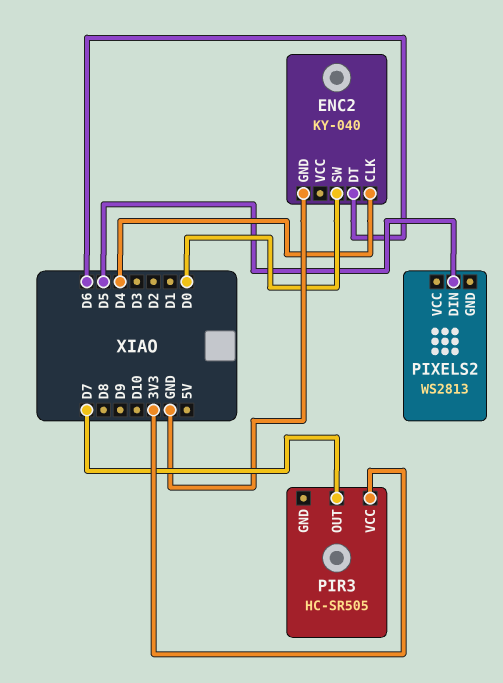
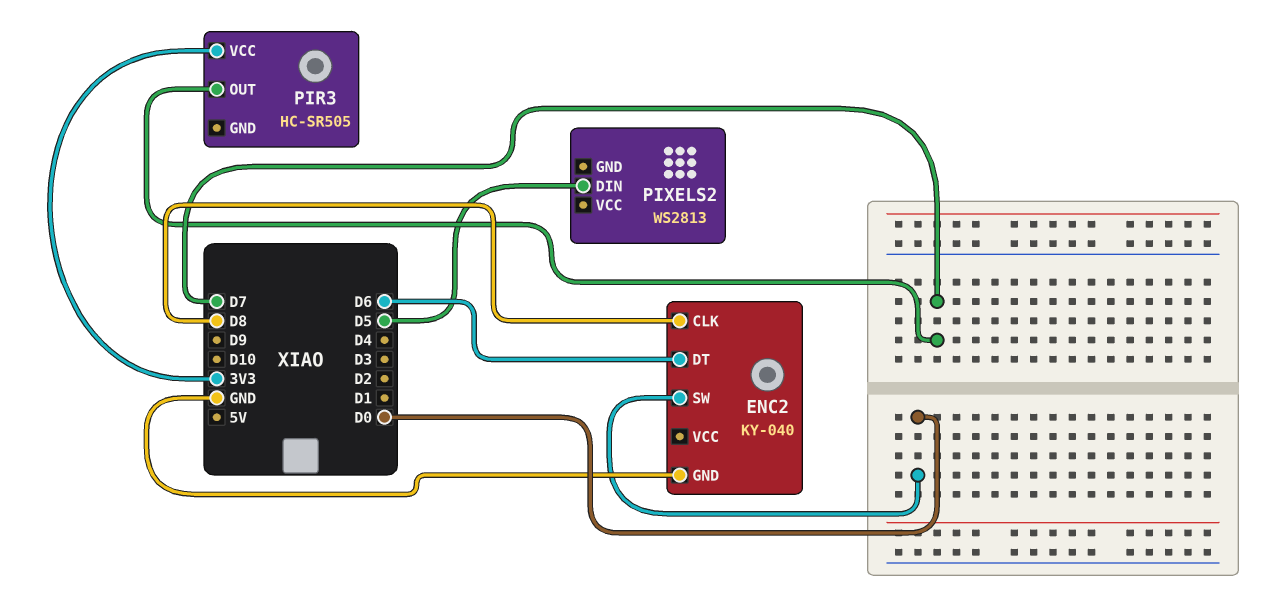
ENC2 pin CLK: D4 -> D8

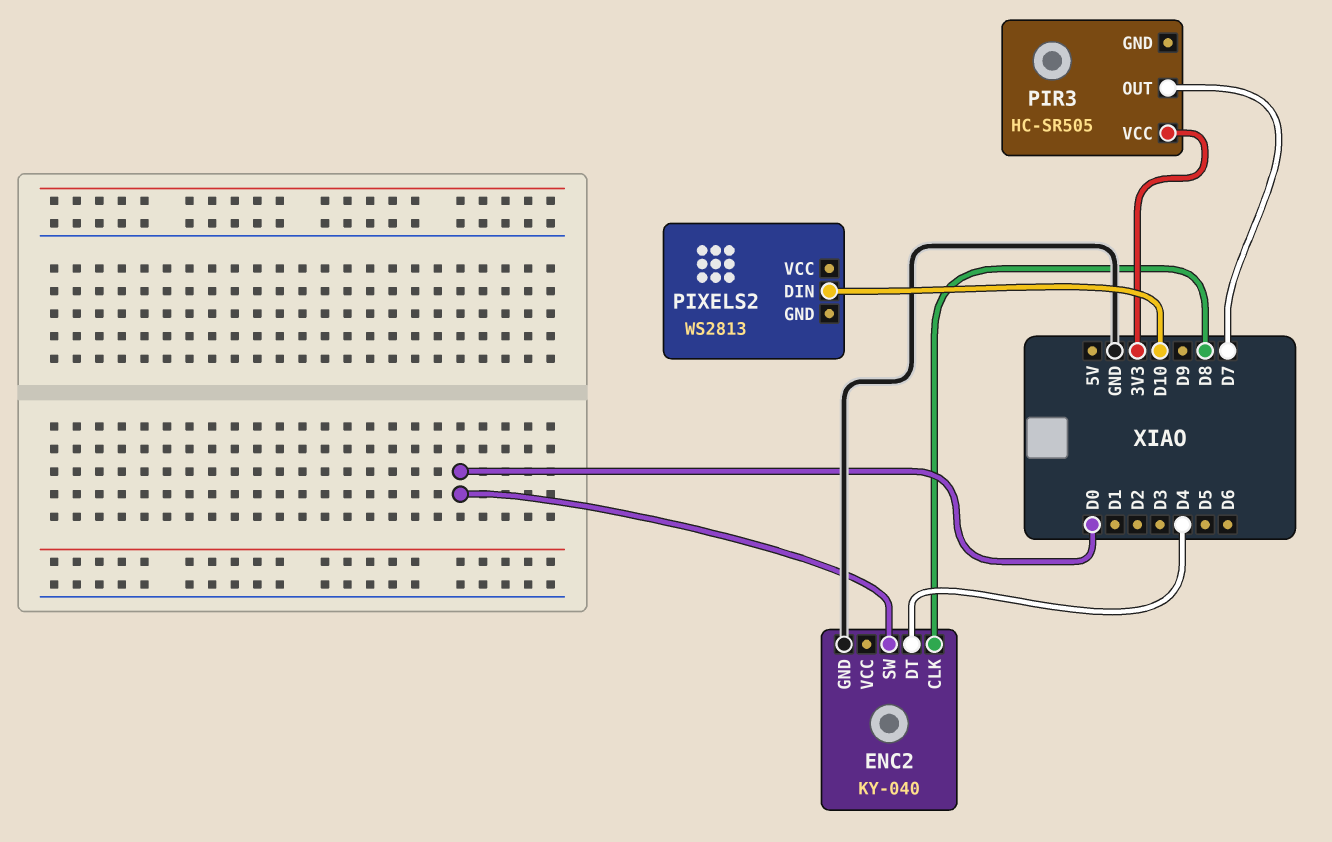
ENC2 pin DT: D6 -> D4
PIXELS2 pin DIN: D5 -> D10

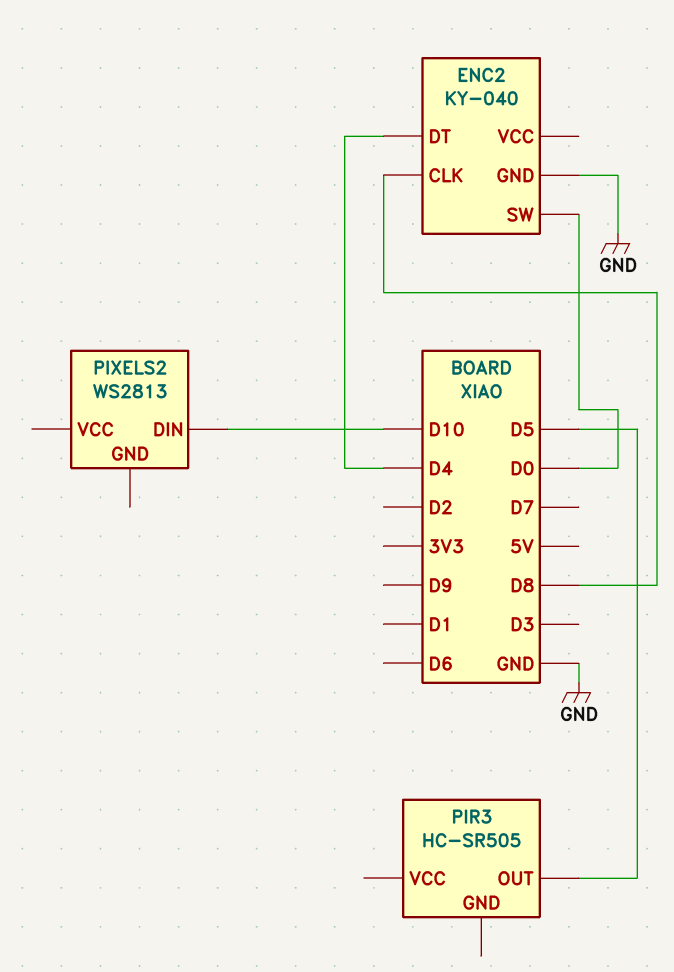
PIR3 pin OUT: D7 -> D5
PIR3 pin VCC: 3V3 -> none

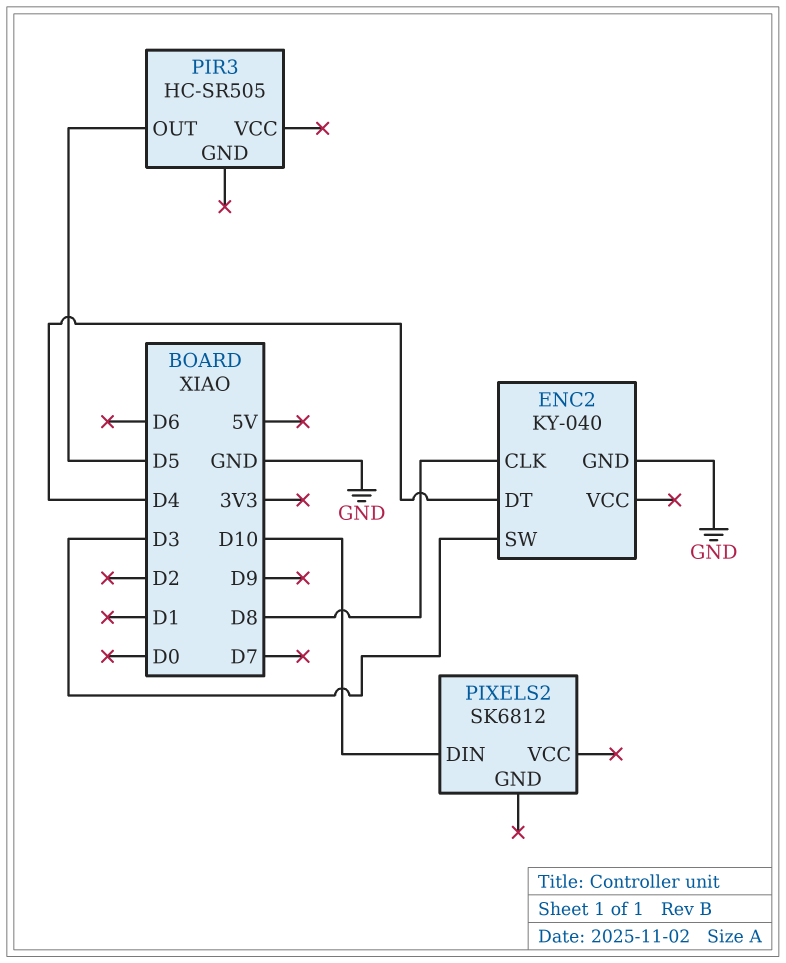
ENC2 pin SW: D0 -> D3
PIXELS2: WS2813 -> SK6812

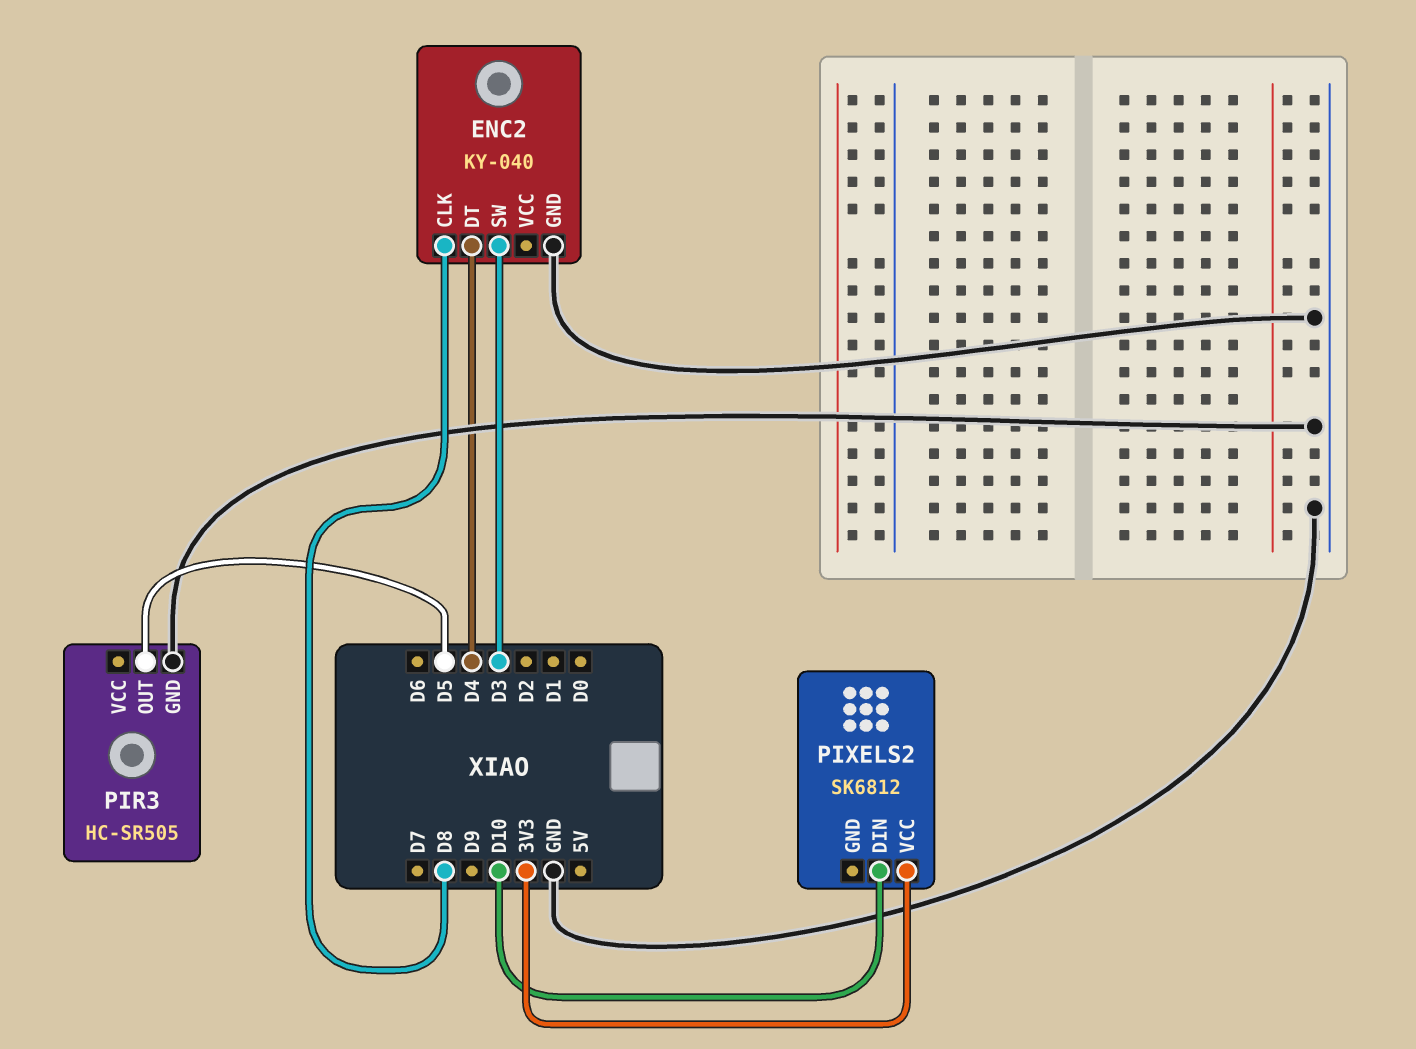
PIR3 pin GND: none -> GND
PIXELS2 pin VCC: none -> 3V3

